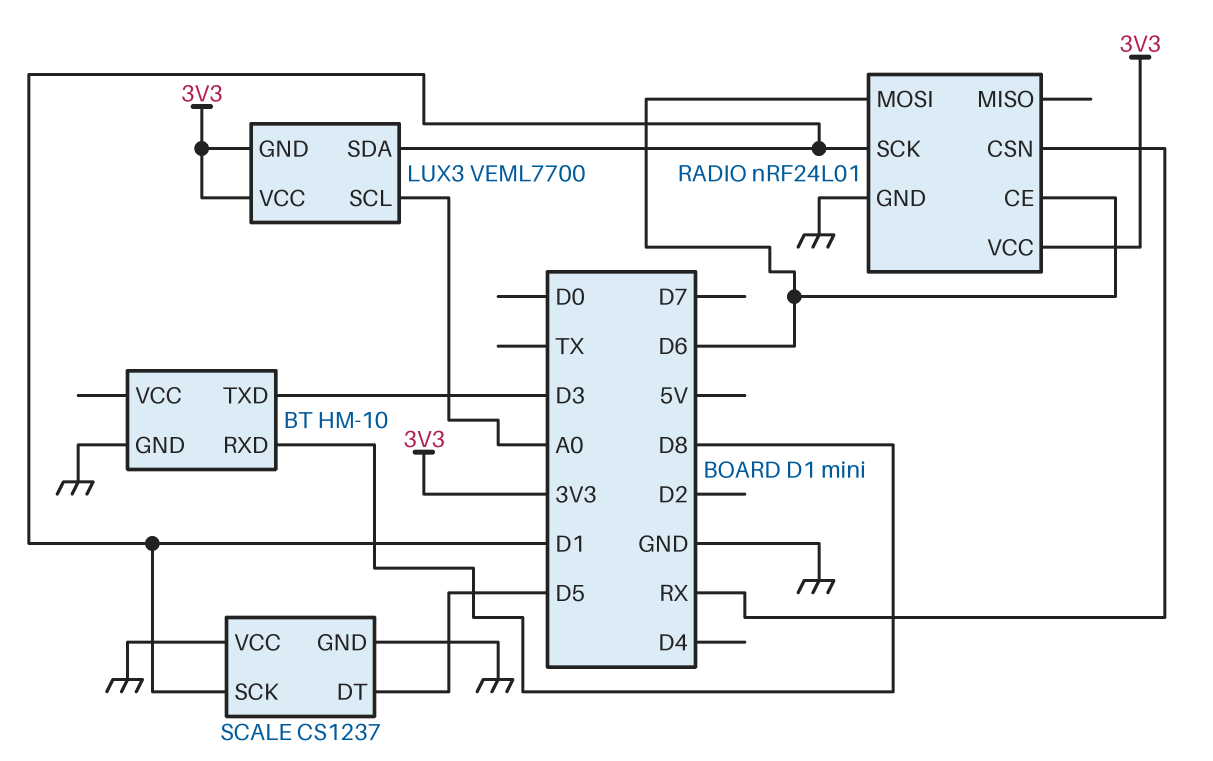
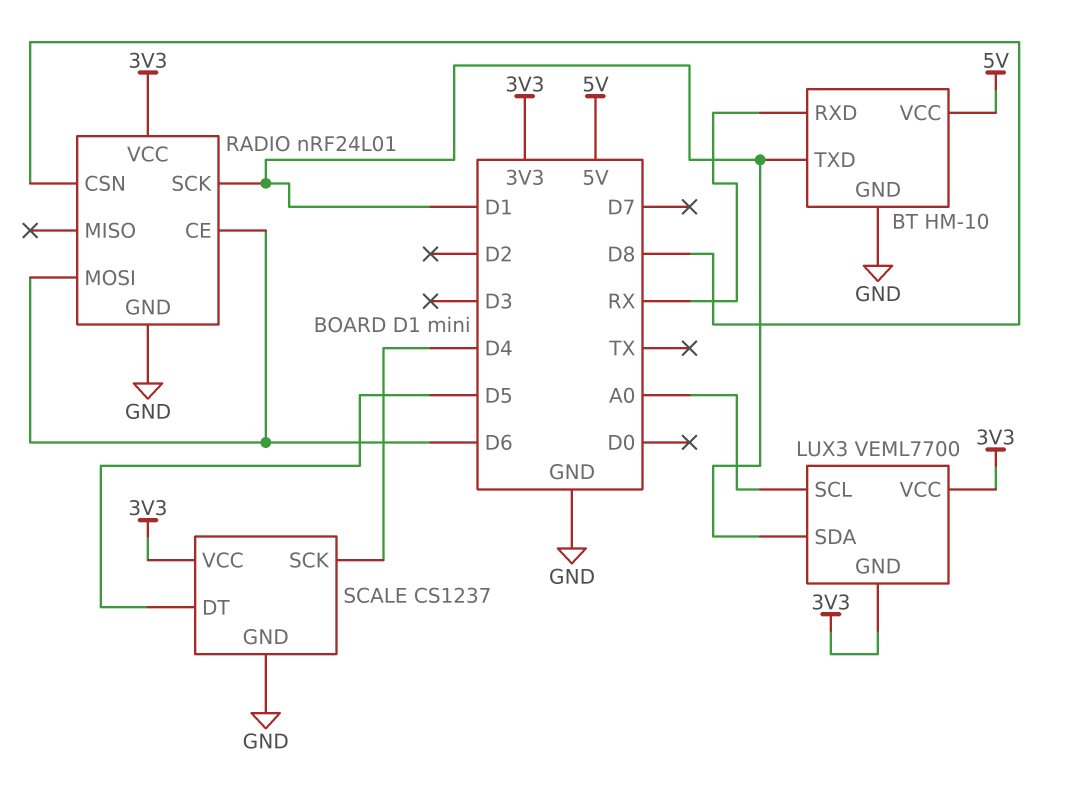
BT pin RXD: D8 -> RX
BT pin TXD: D3 -> D1
BT pin VCC: none -> 5V
RADIO pin CSN: RX -> D8
SCALE pin SCK: D1 -> D4
SCALE pin VCC: GND -> 3V3

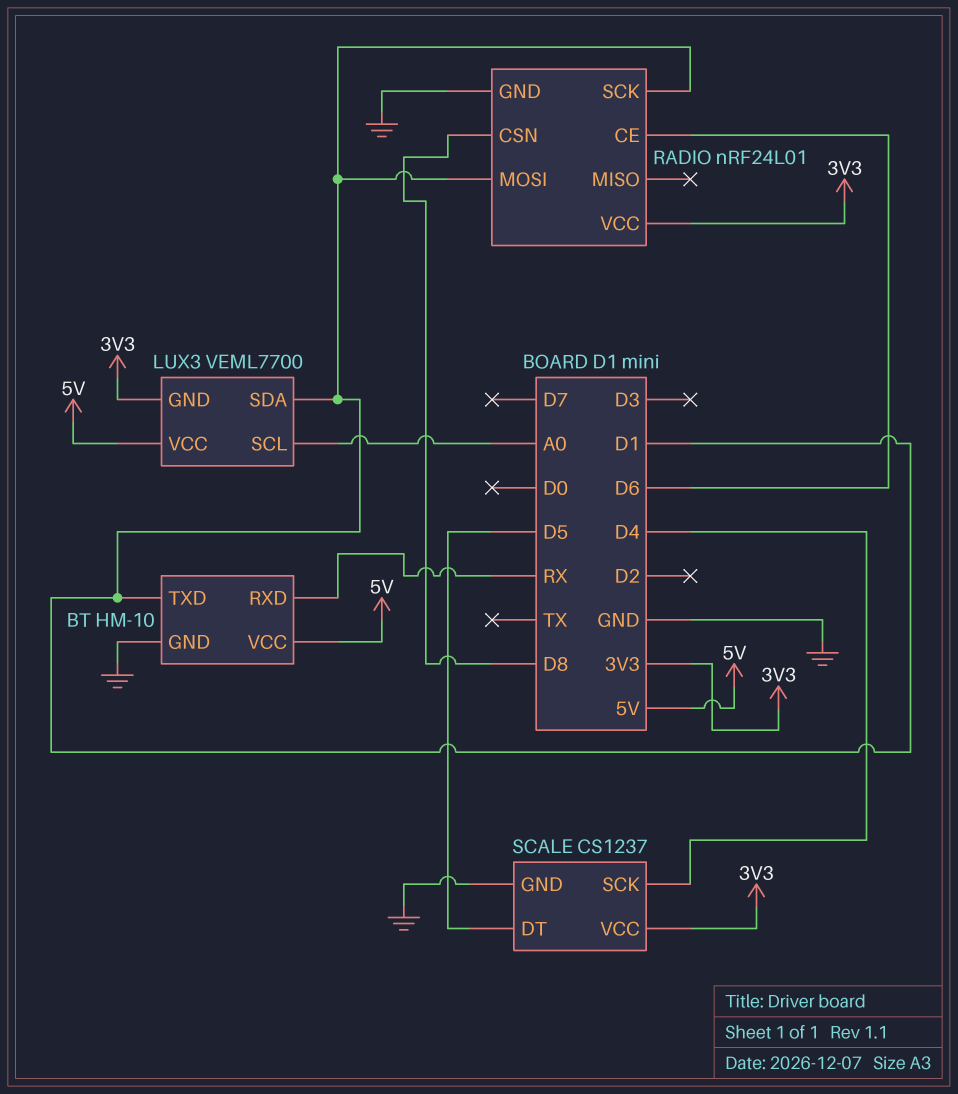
LUX3 pin VCC: 3V3 -> 5V
RADIO pin MOSI: D6 -> D1

